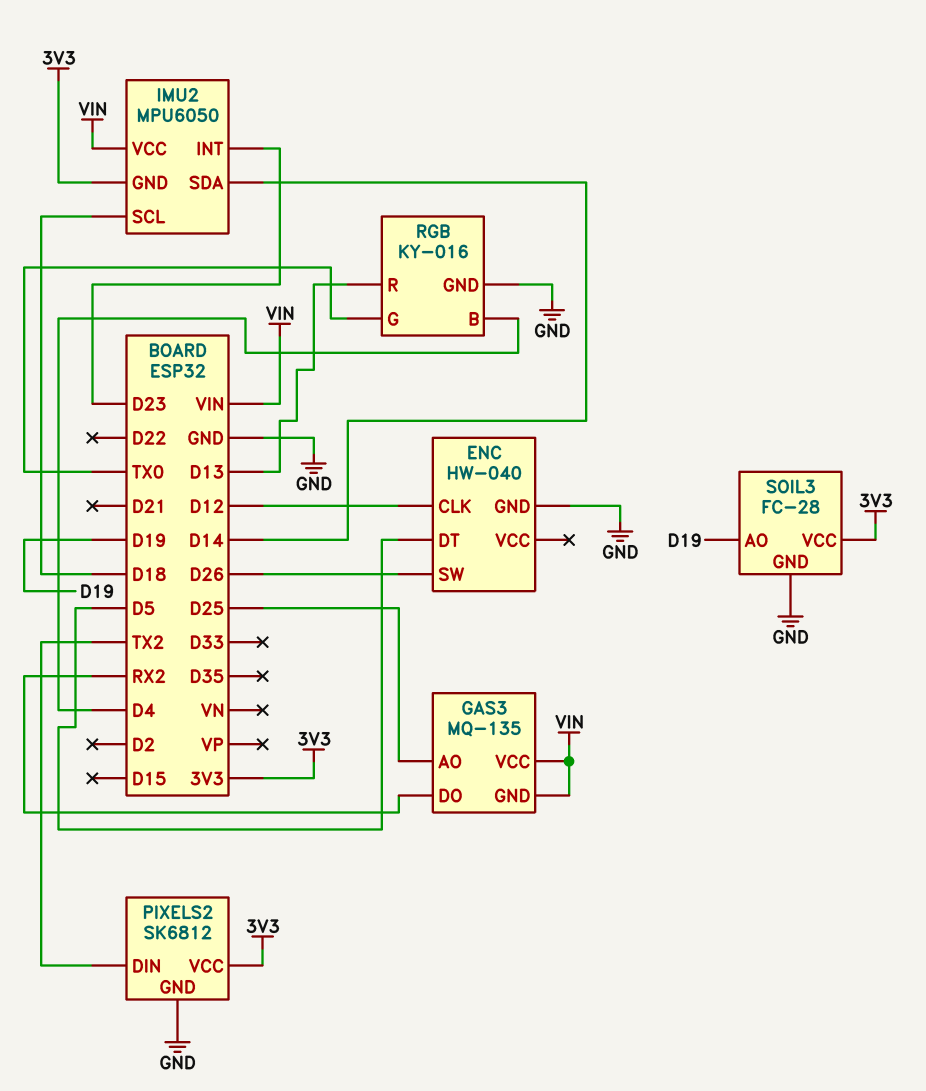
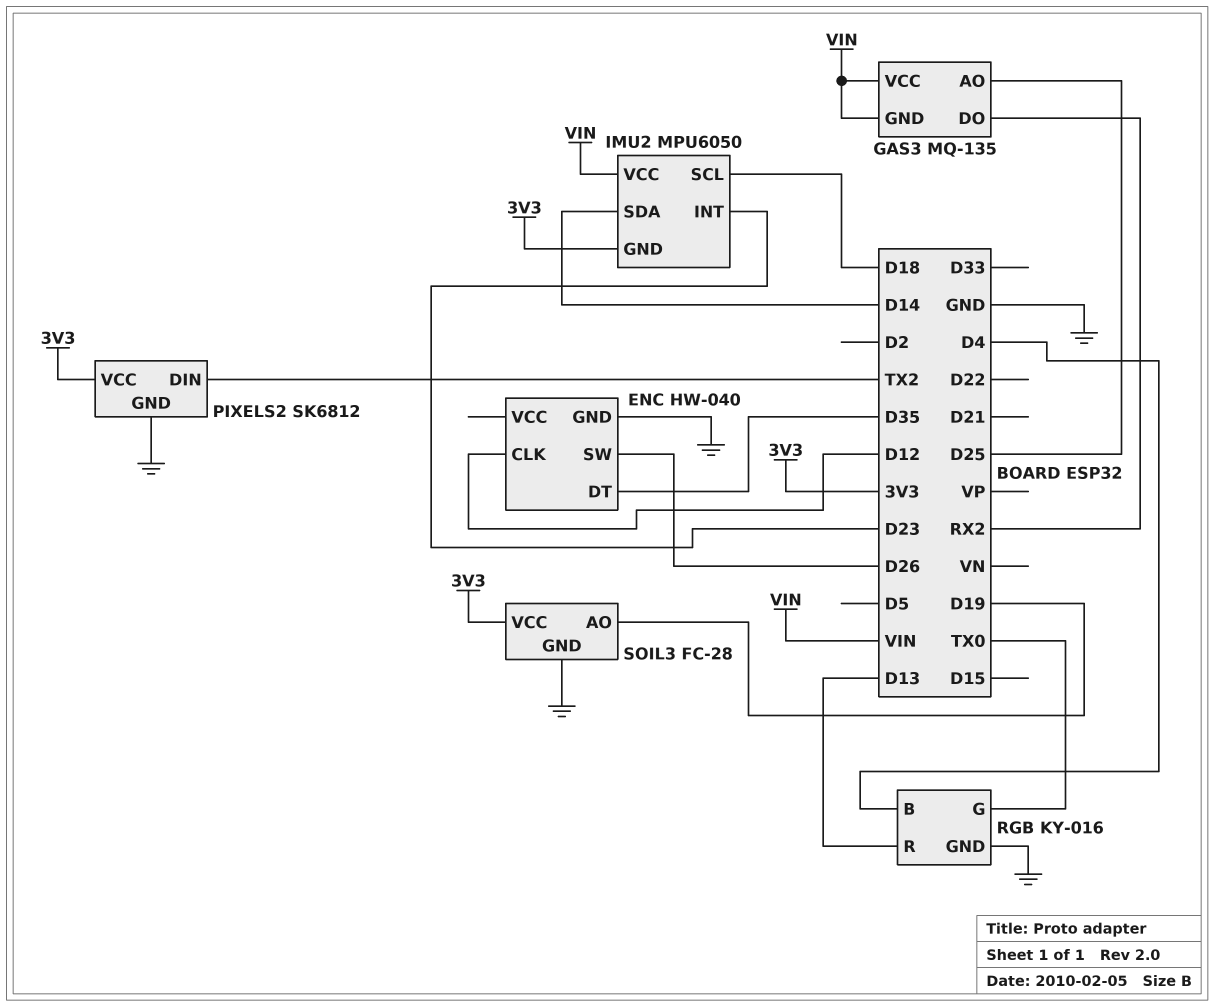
ENC pin DT: D5 -> D35

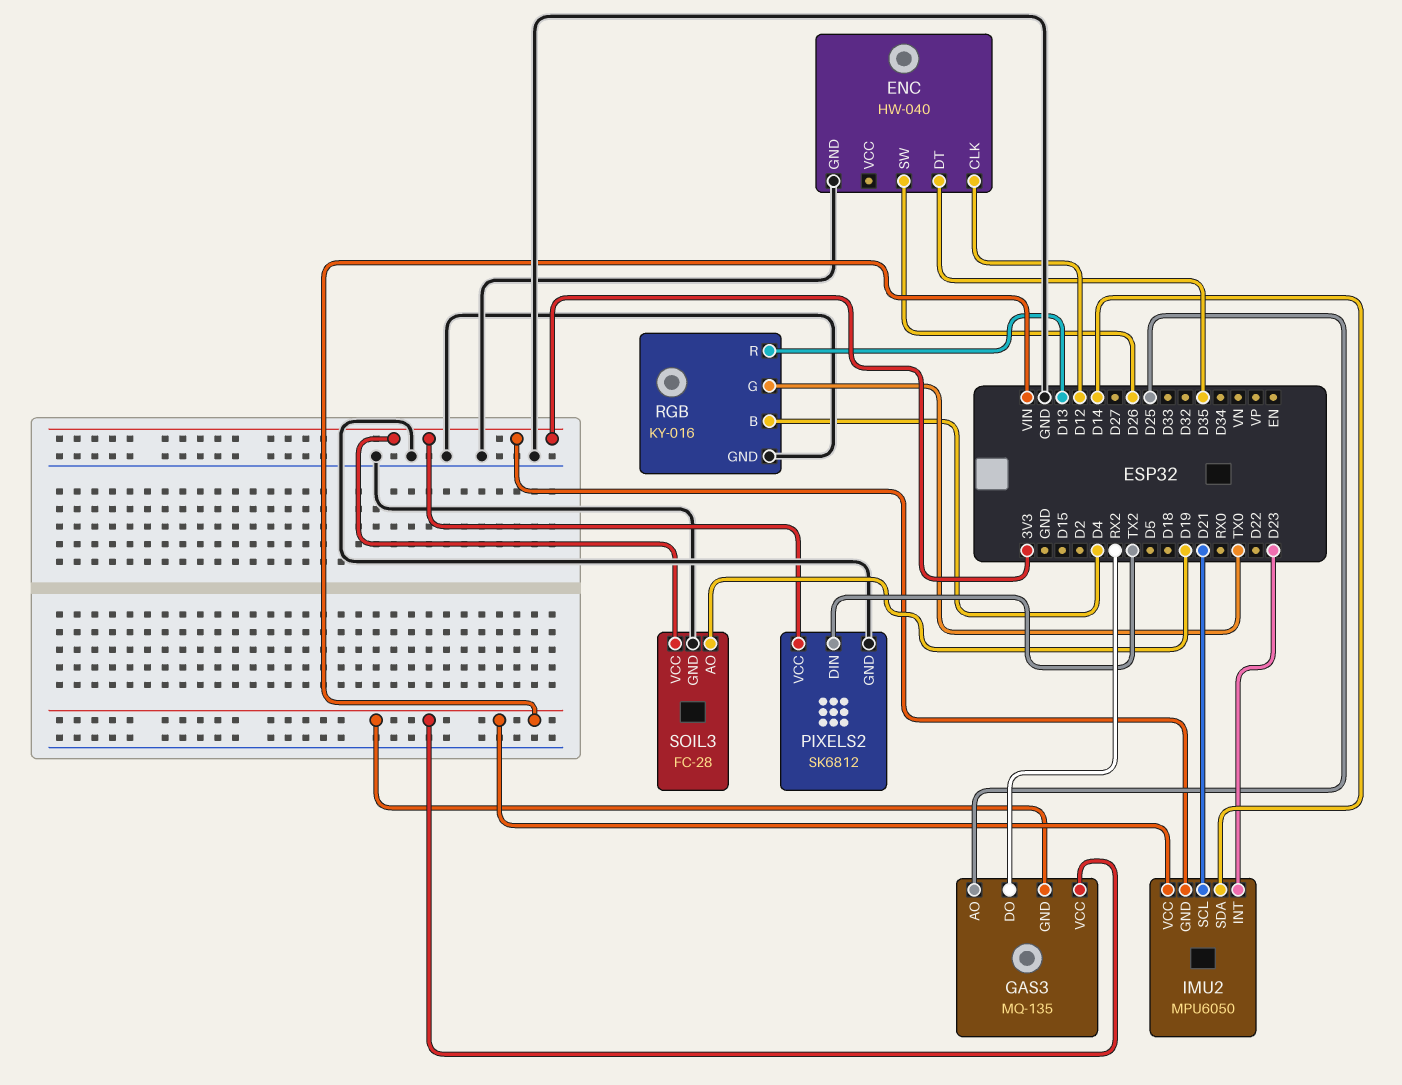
IMU2 pin SCL: D18 -> D21

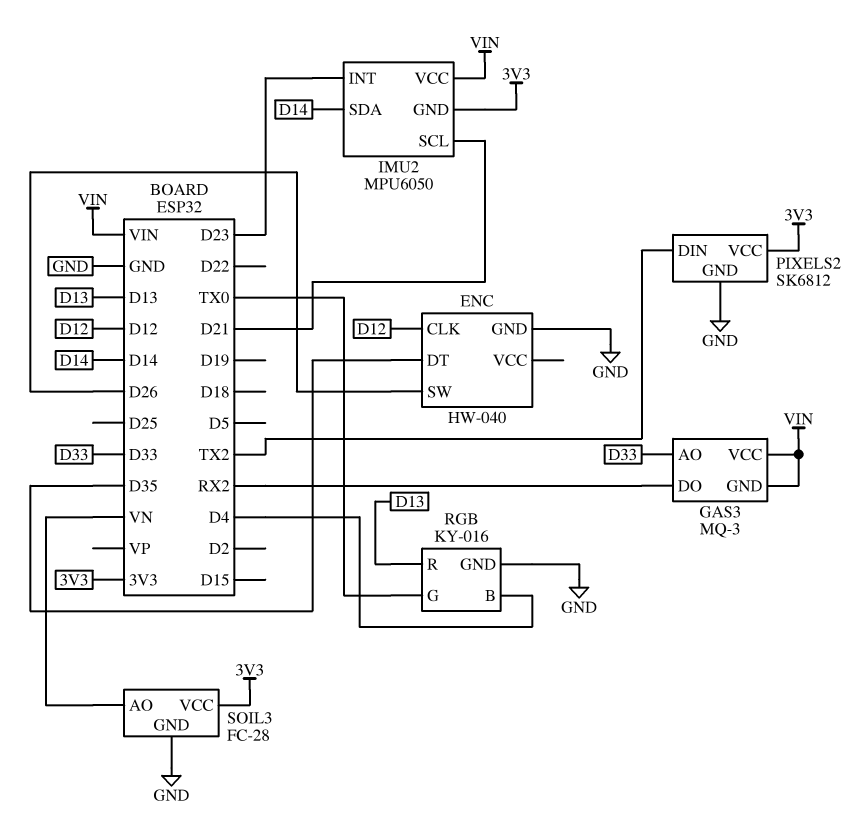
GAS3: MQ-135 -> MQ-3
GAS3 pin AO: D25 -> D33
SOIL3 pin AO: D19 -> VN

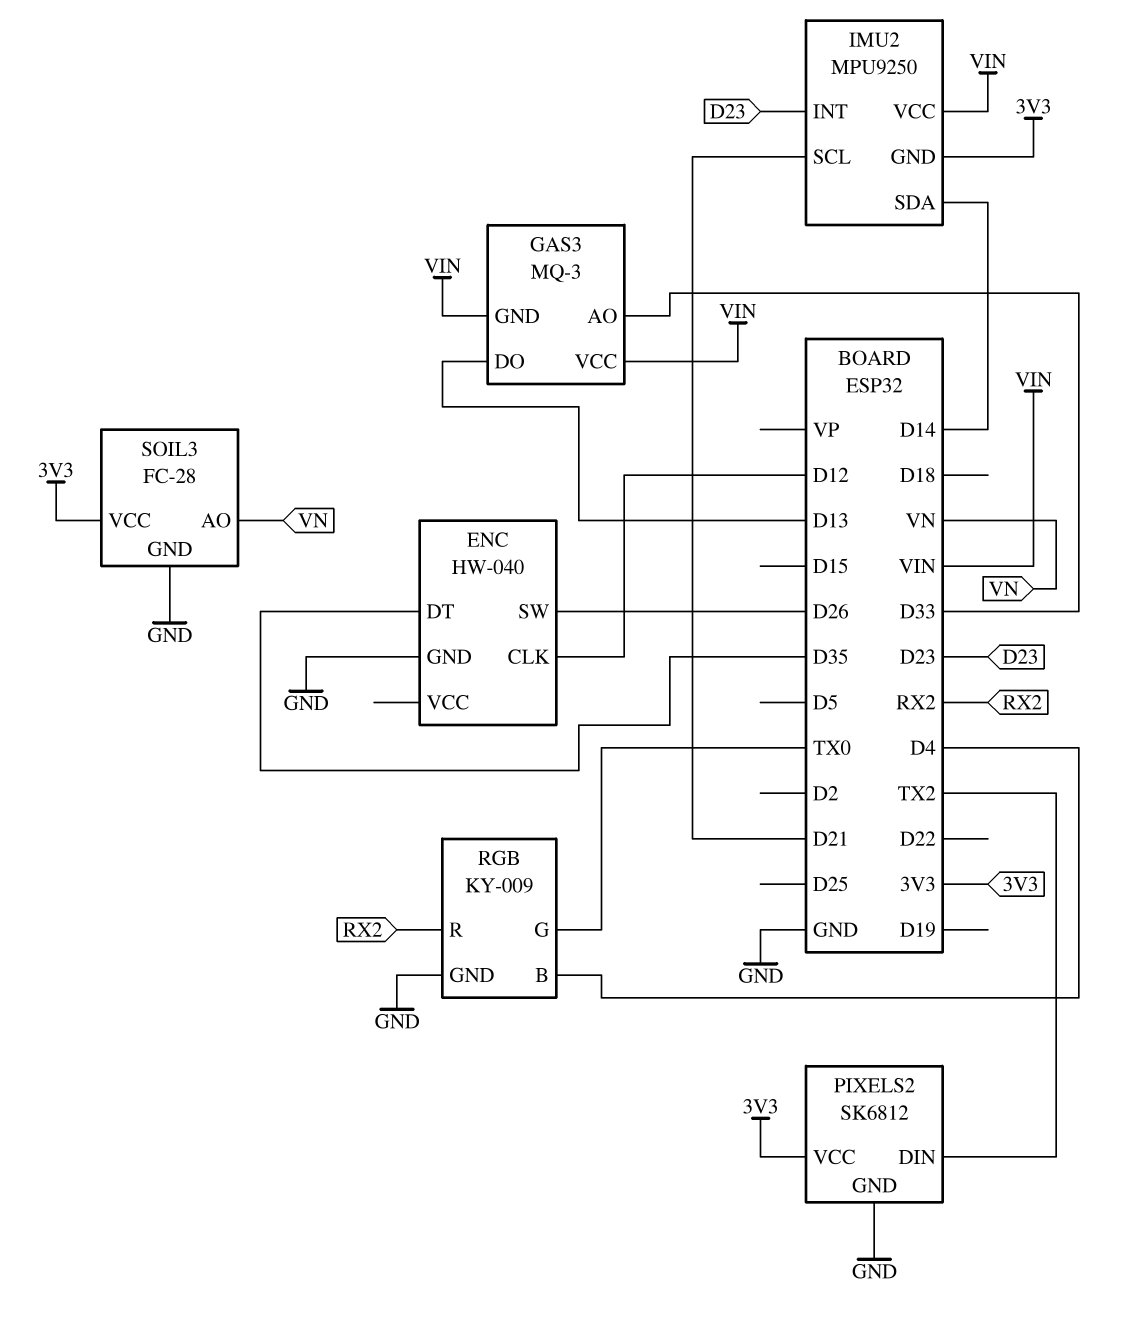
GAS3 pin DO: RX2 -> D13
IMU2: MPU6050 -> MPU9250
RGB: KY-016 -> KY-009
RGB pin R: D13 -> RX2

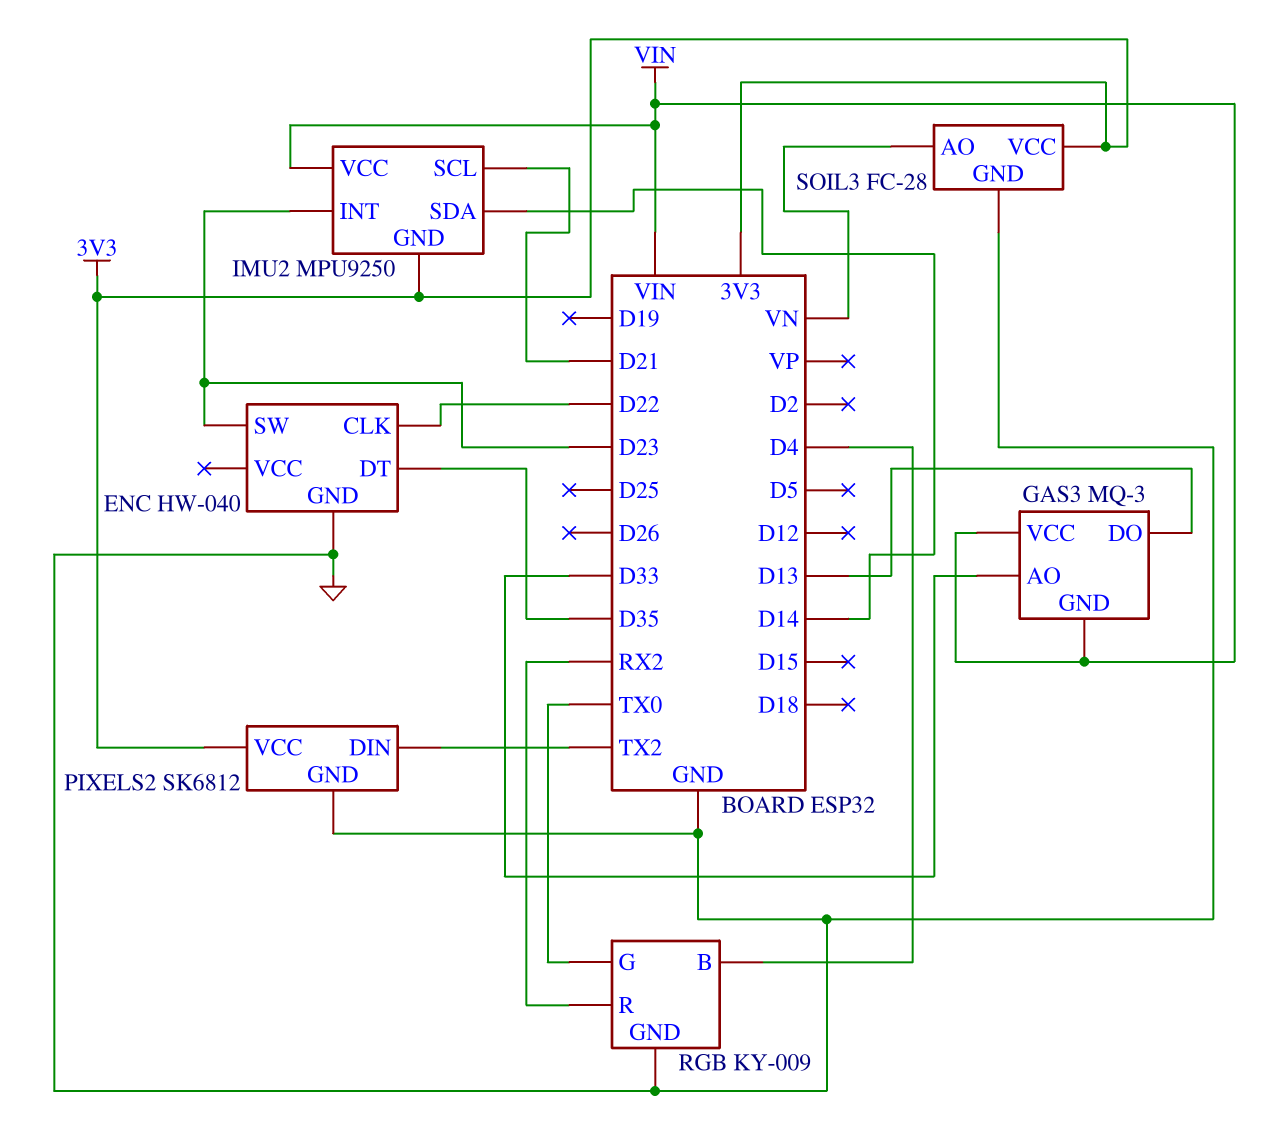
ENC pin CLK: D12 -> D22
ENC pin SW: D26 -> D23

